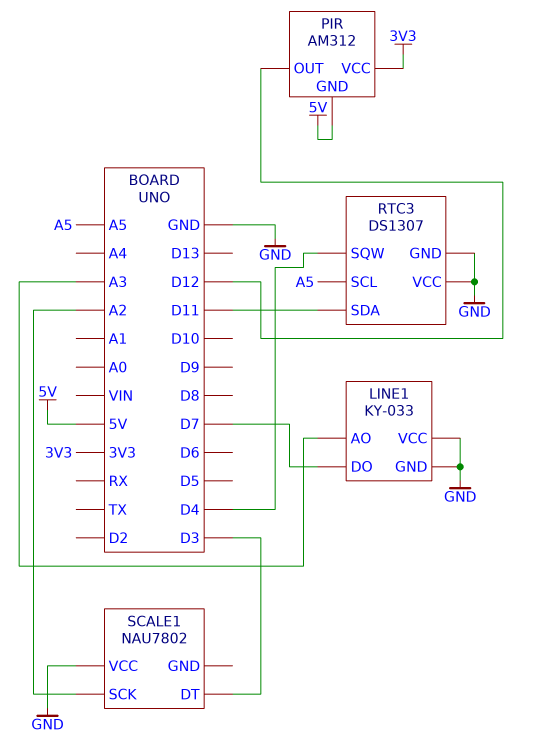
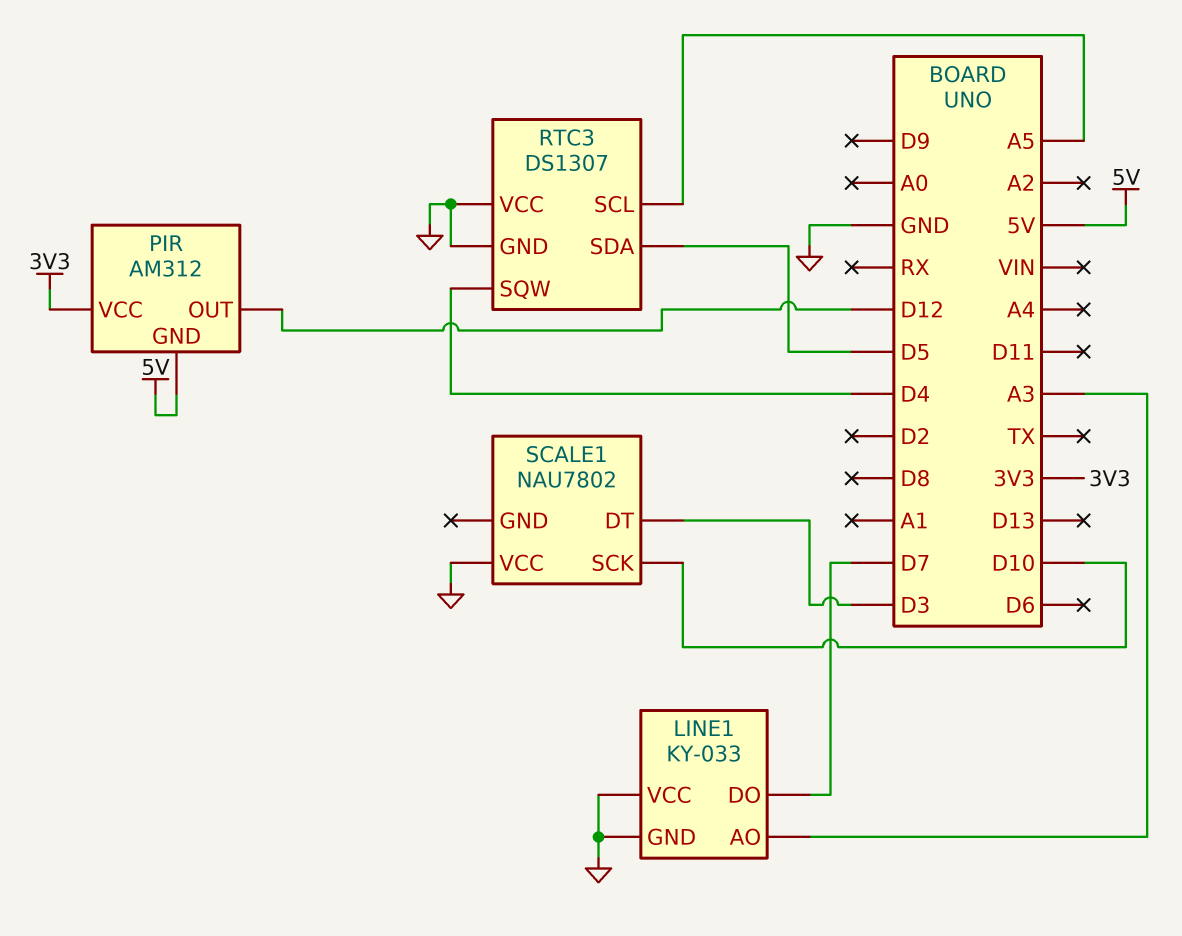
RTC3 pin SDA: D11 -> D5
SCALE1 pin SCK: A2 -> D10

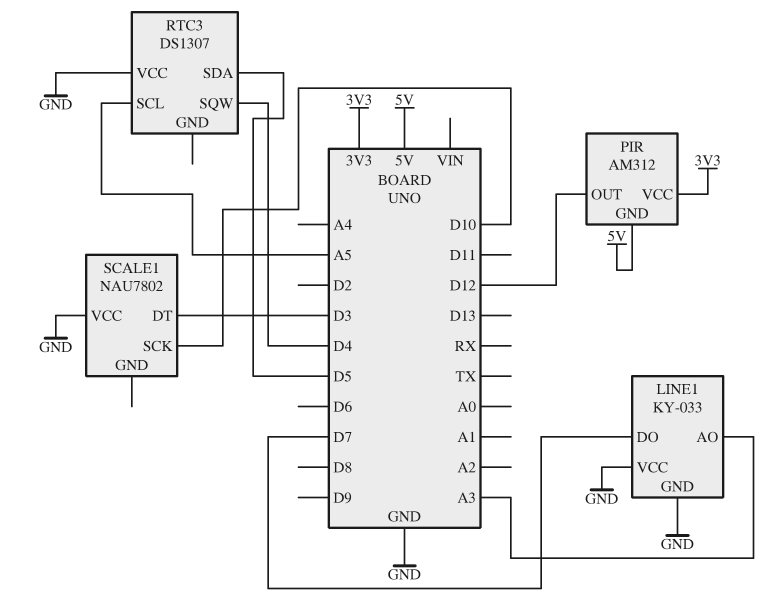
RTC3 pin GND: GND -> none

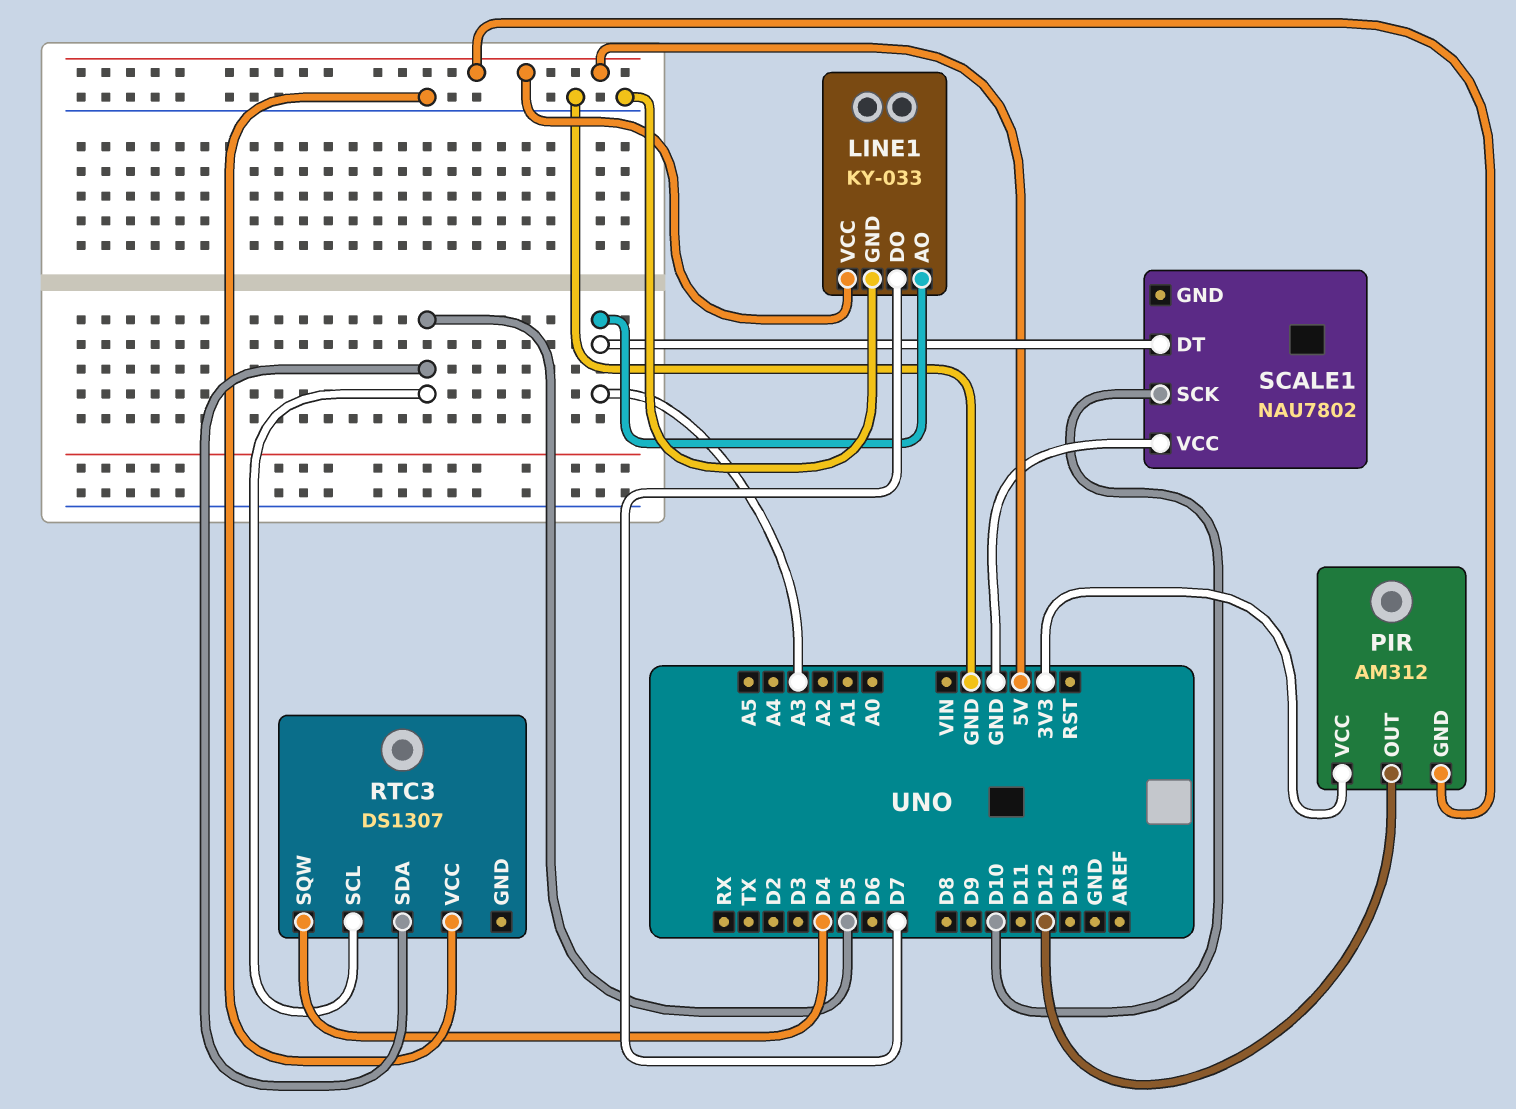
LINE1 pin VCC: GND -> 5V
RTC3 pin SCL: A5 -> D5
SCALE1 pin DT: D3 -> A3

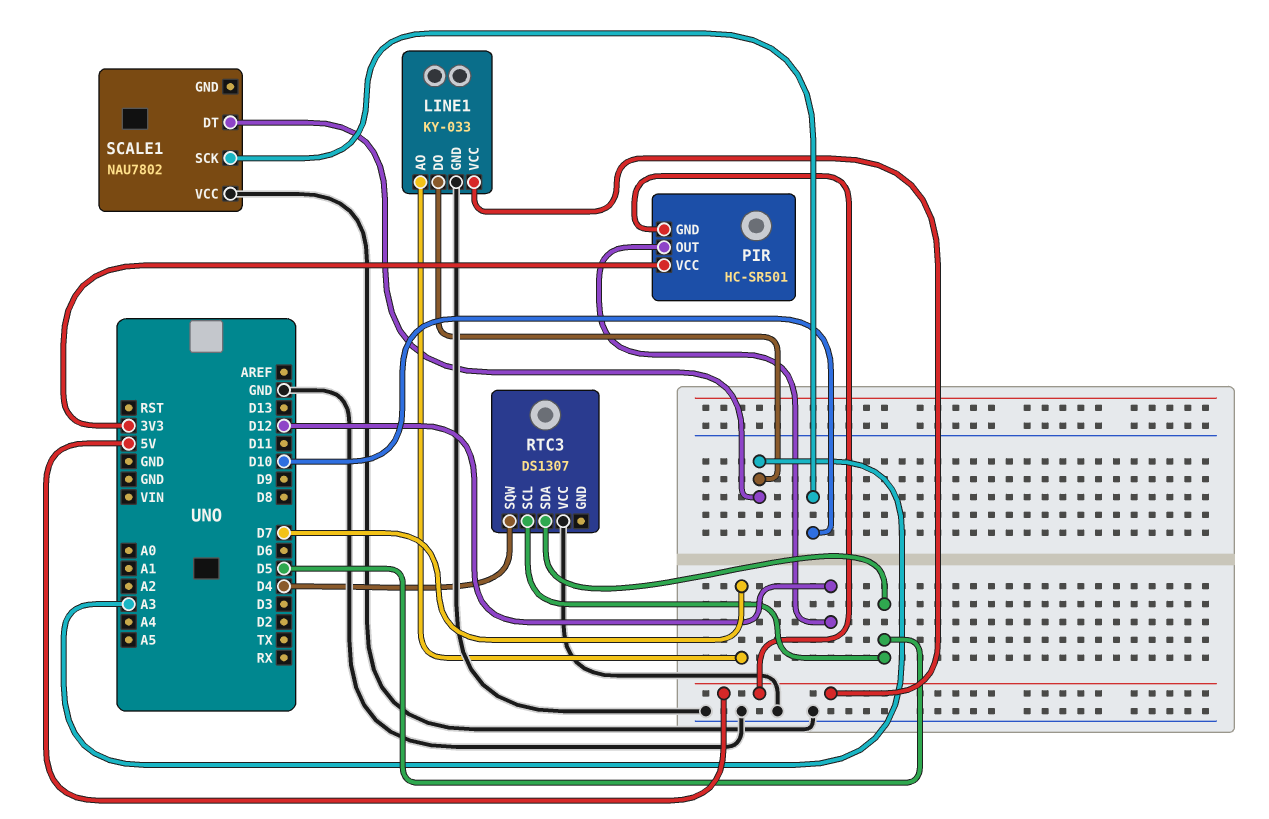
LINE1 pin AO: A3 -> D7
LINE1 pin DO: D7 -> A3
PIR: AM312 -> HC-SR501

